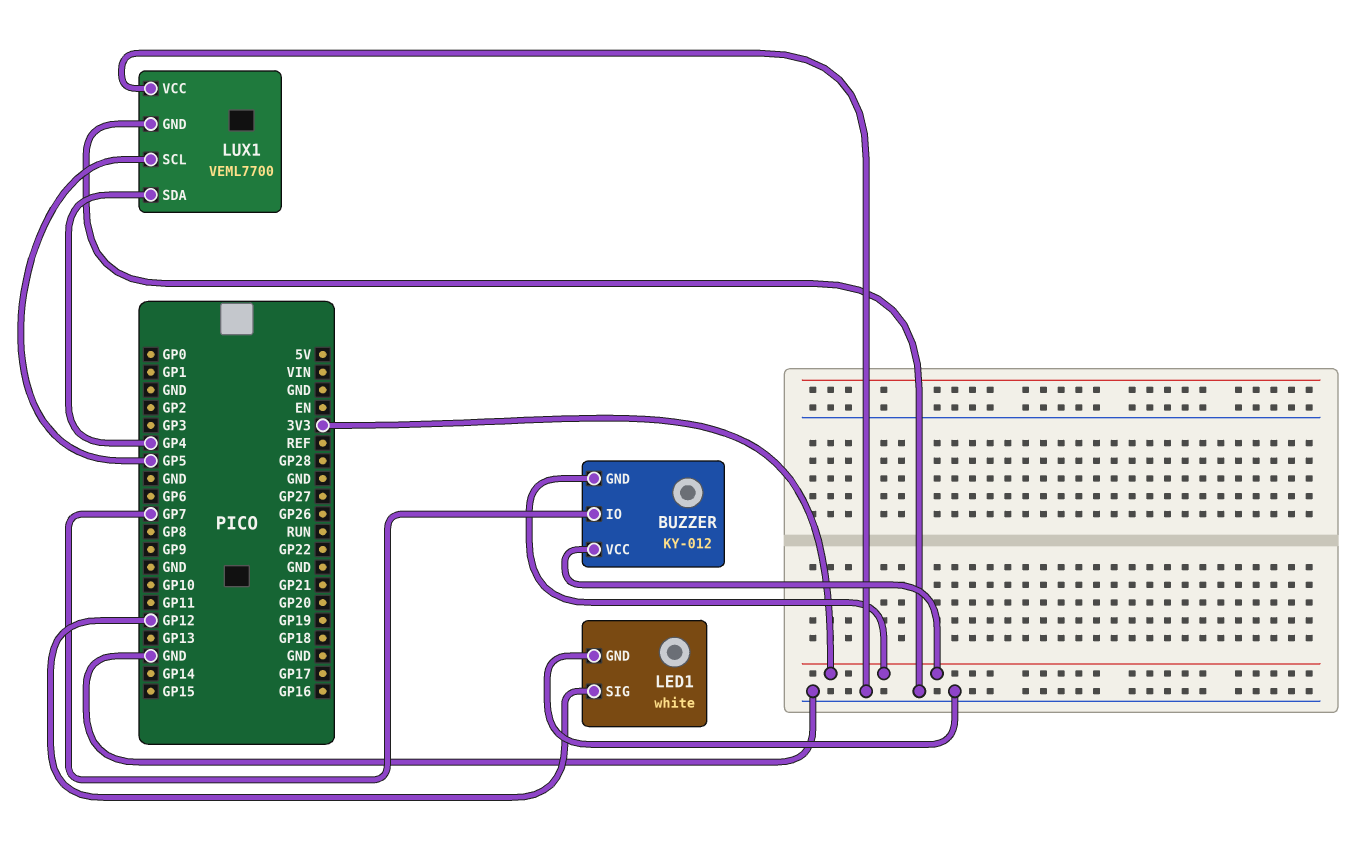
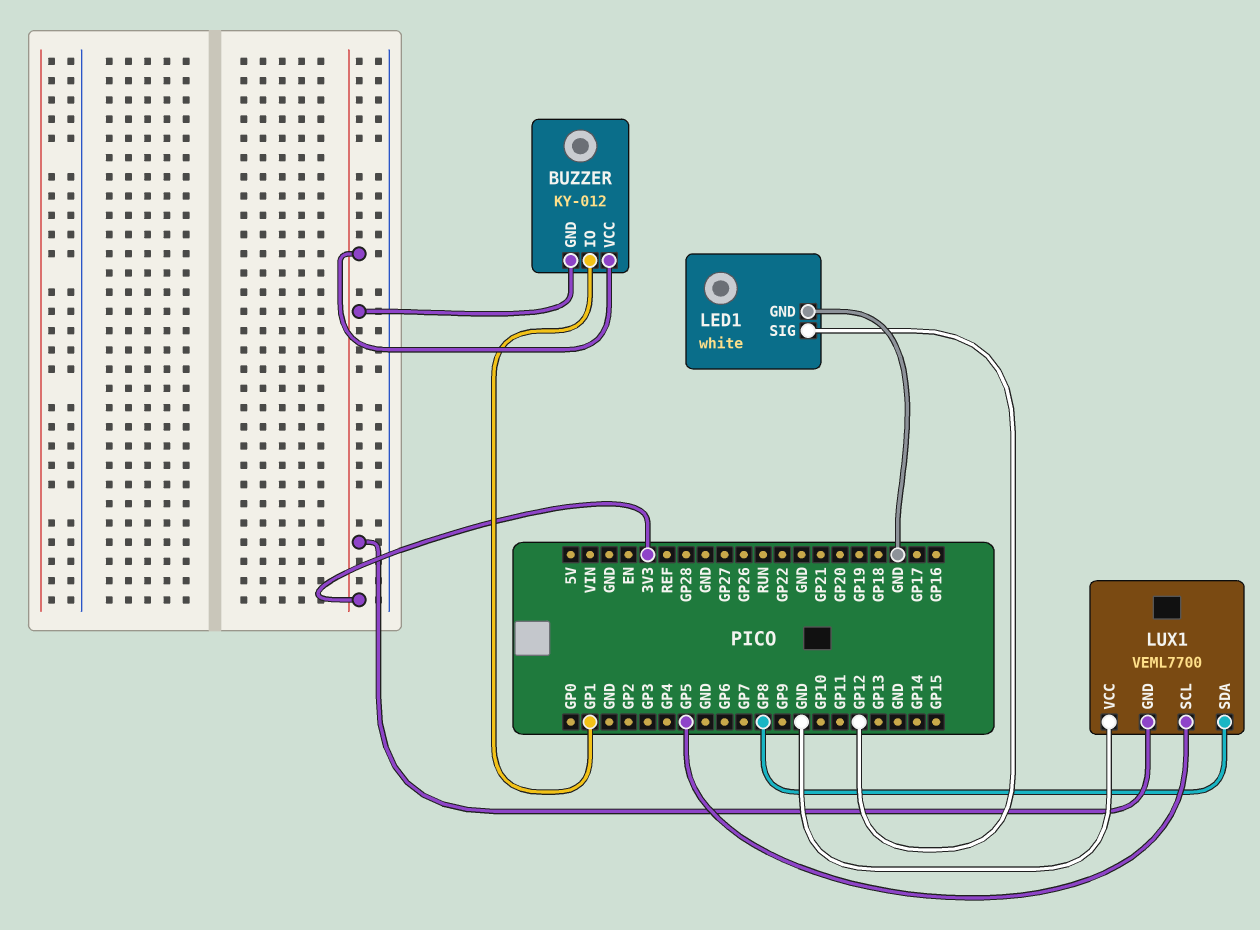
BUZZER pin IO: GP7 -> GP1
LUX1 pin GND: GND -> 3V3
LUX1 pin SDA: GP4 -> GP8

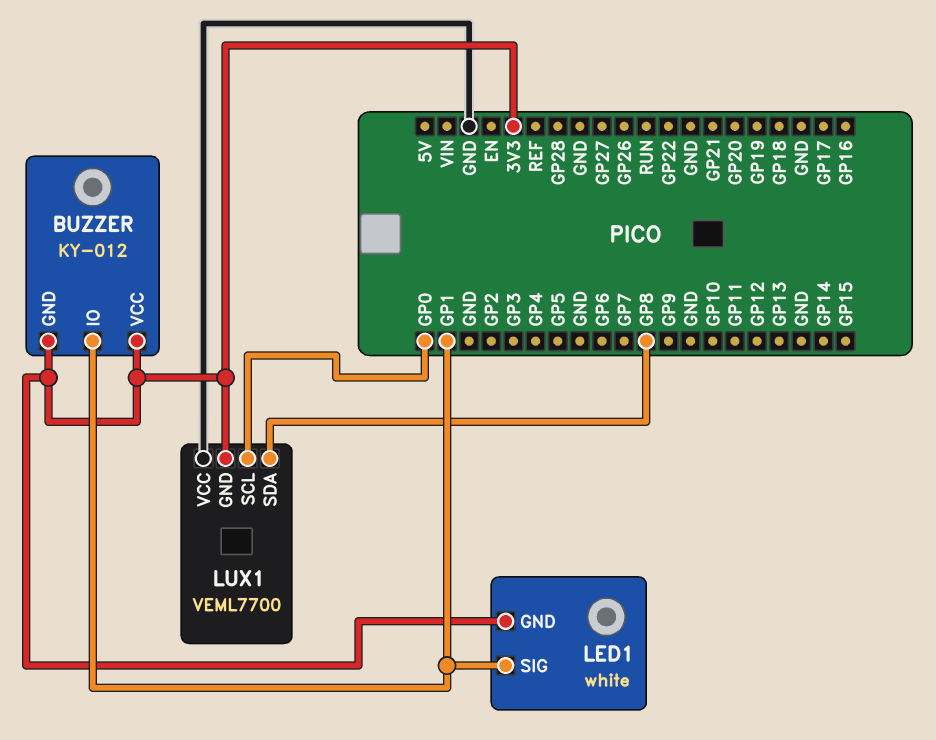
LED1 pin GND: GND -> 3V3
LED1 pin SIG: GP12 -> GP1
LUX1 pin SCL: GP5 -> GP0

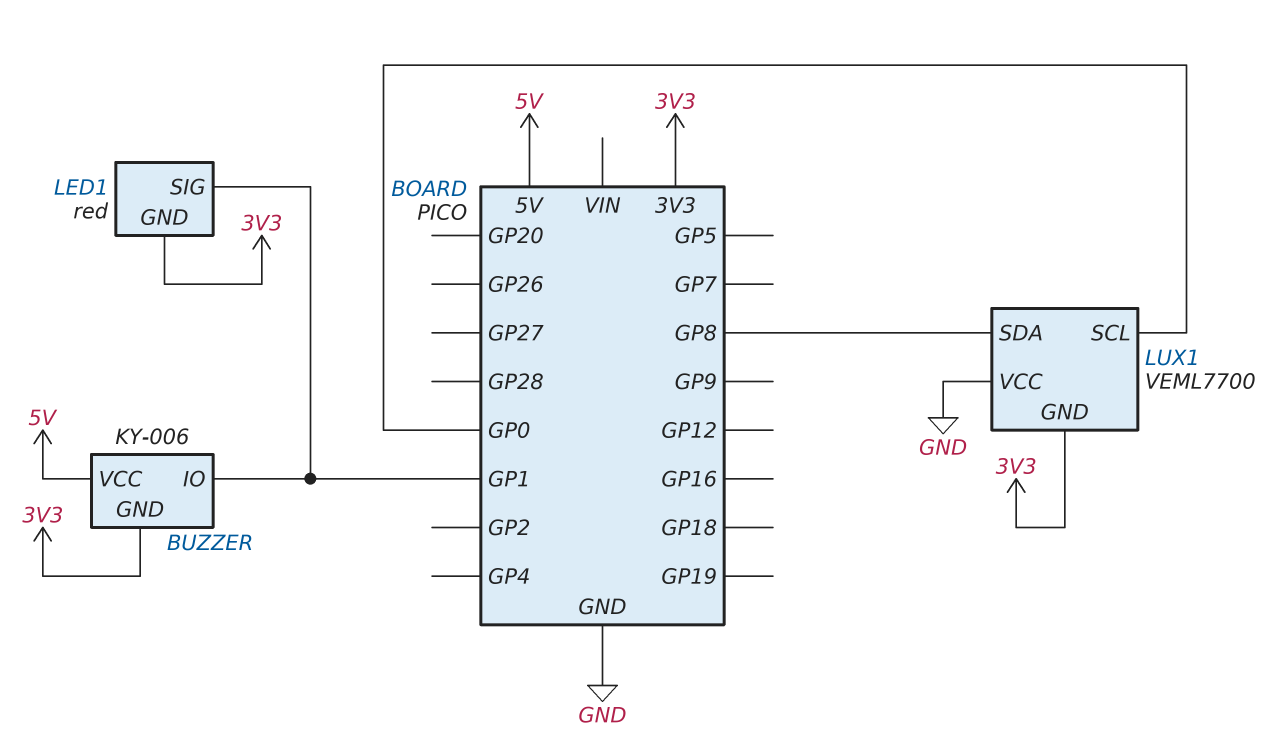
BUZZER: KY-012 -> KY-006
BUZZER pin VCC: 3V3 -> 5V
LED1: white -> red

